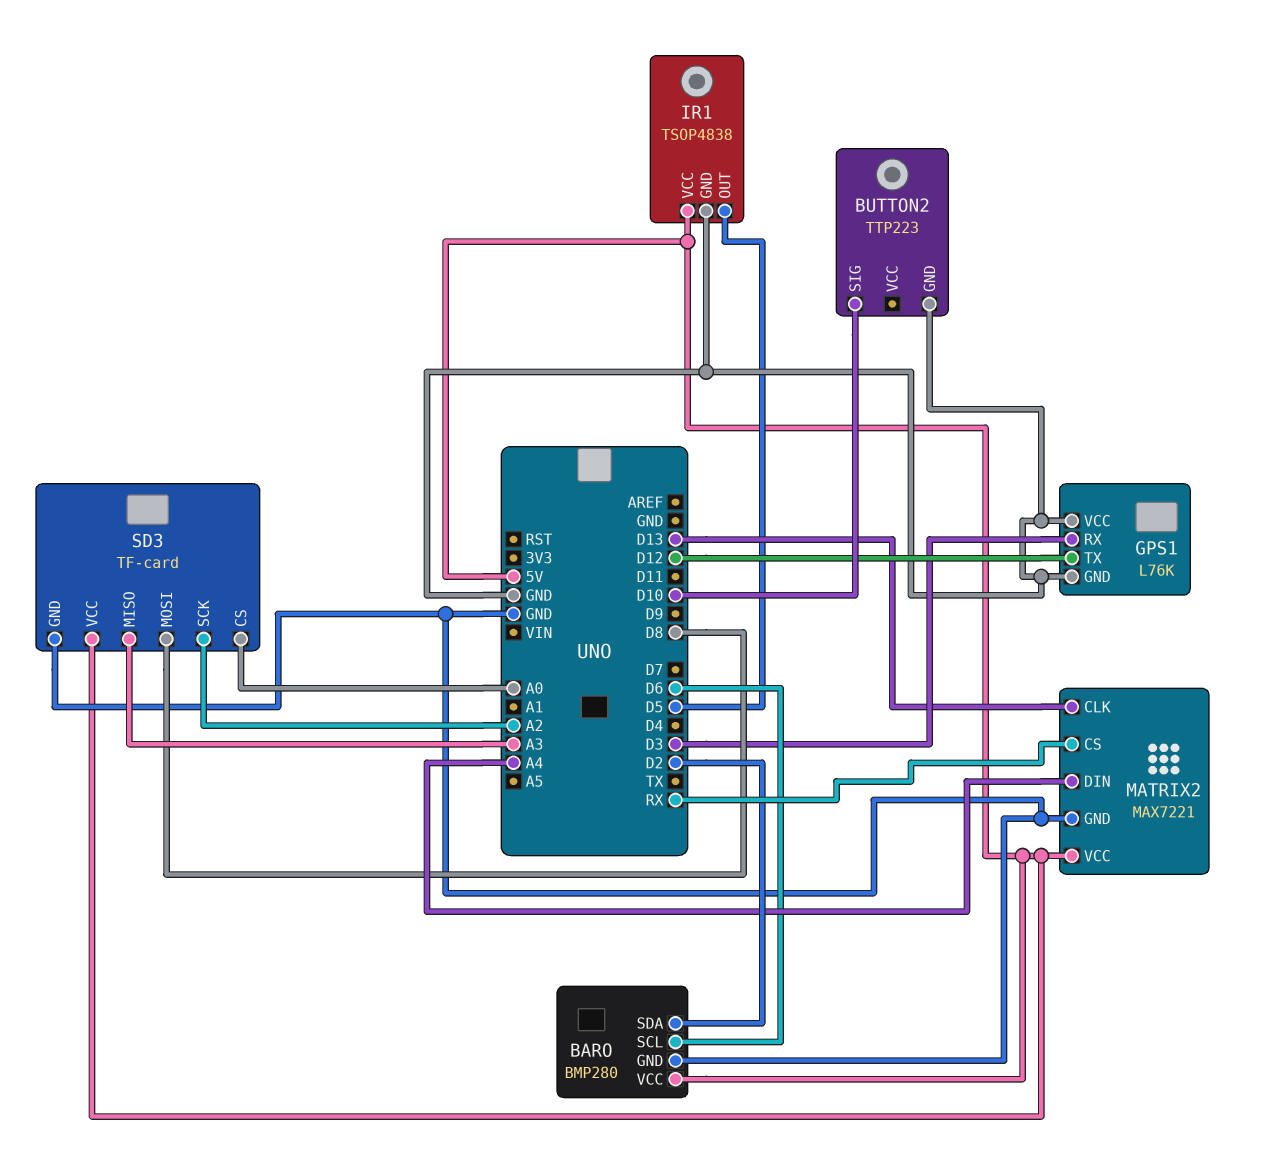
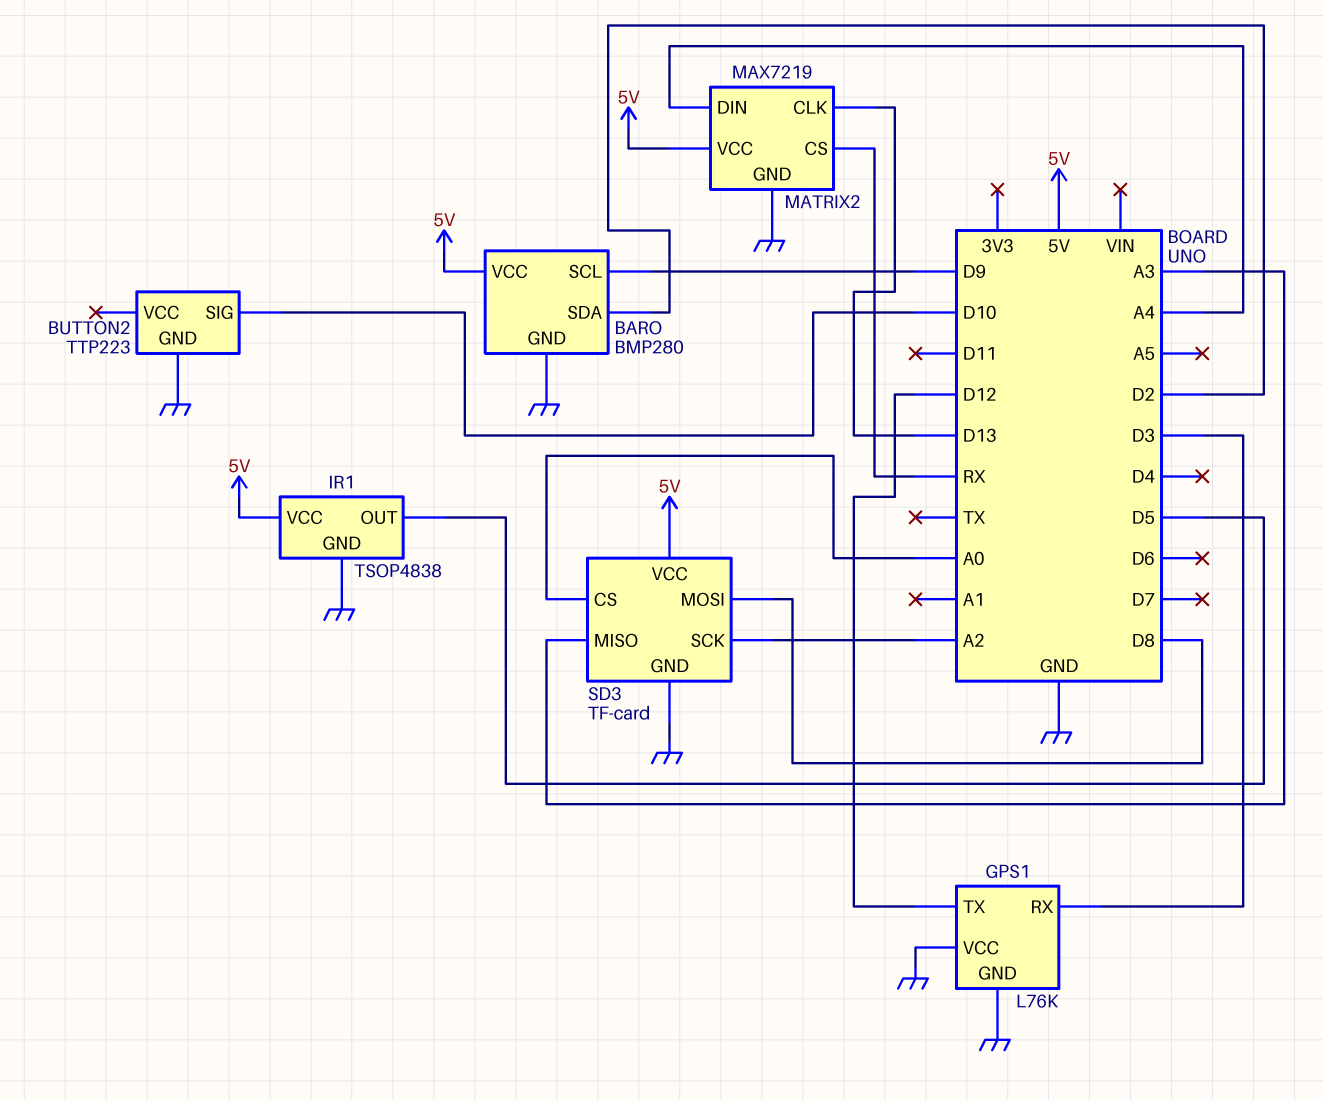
BARO pin SCL: D6 -> D9
MATRIX2: MAX7221 -> MAX7219

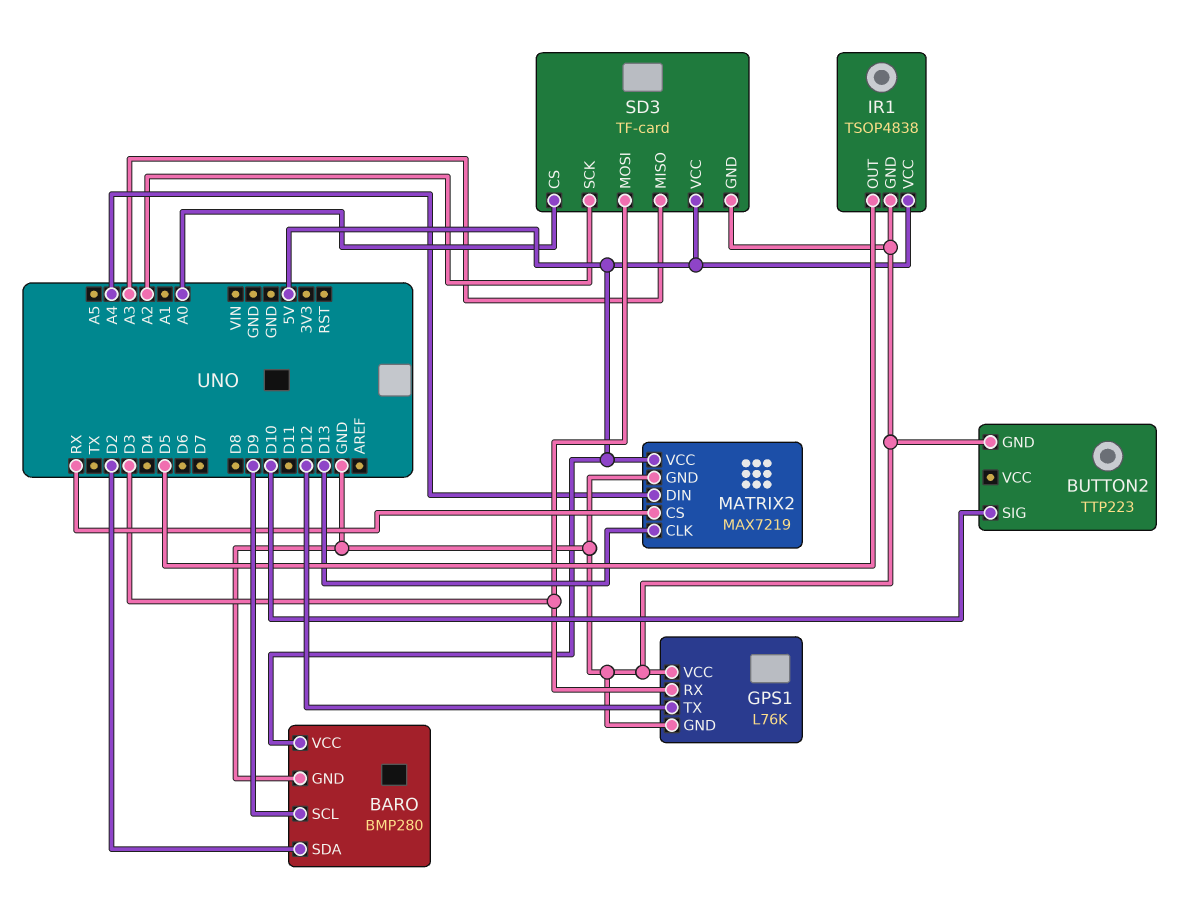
SD3 pin MOSI: D8 -> D3

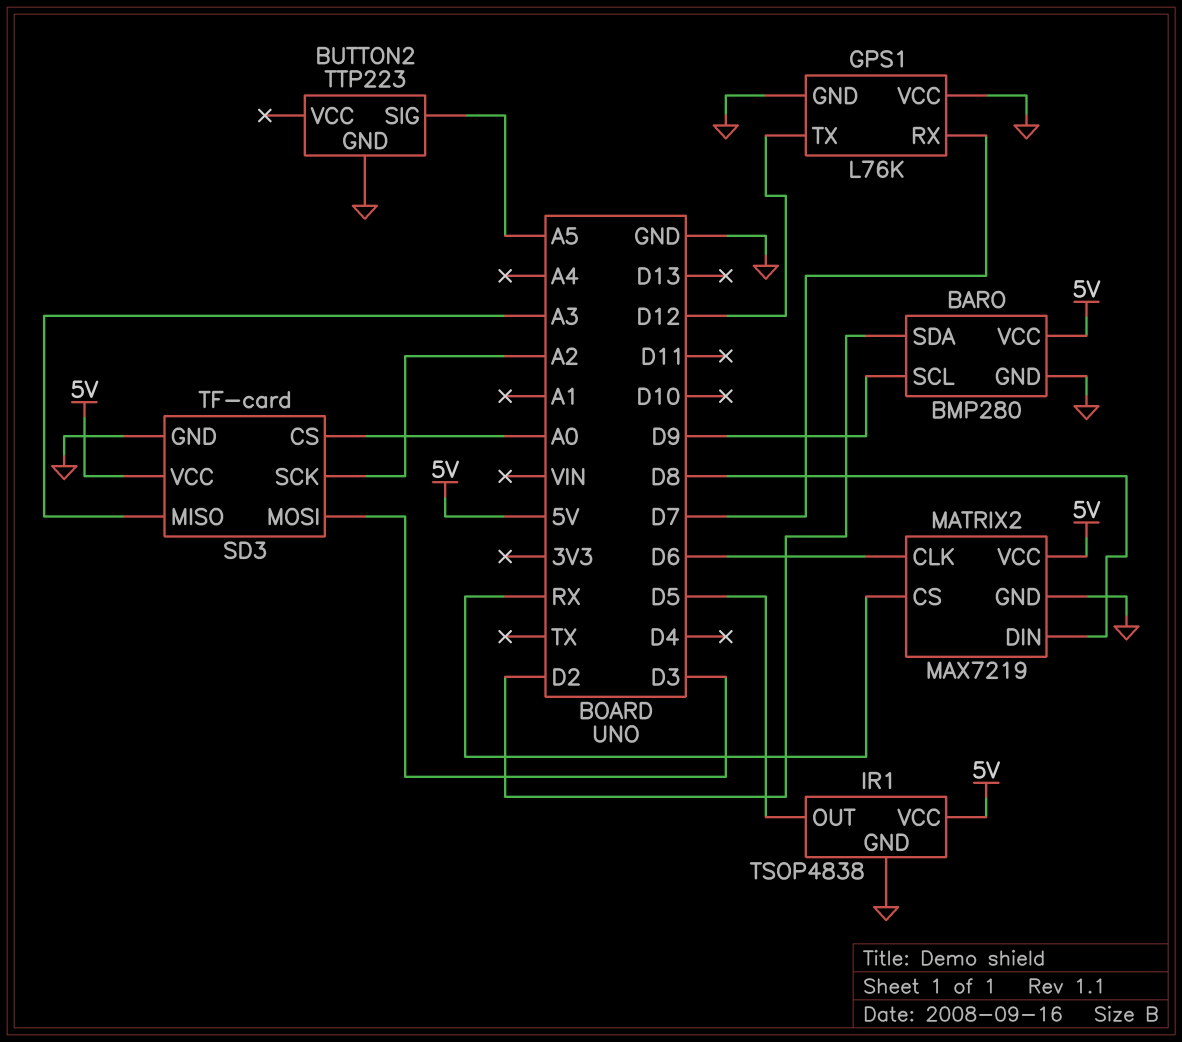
BUTTON2 pin SIG: D10 -> A5
GPS1 pin RX: D3 -> D7
MATRIX2 pin CLK: D13 -> D6
MATRIX2 pin DIN: A4 -> D8

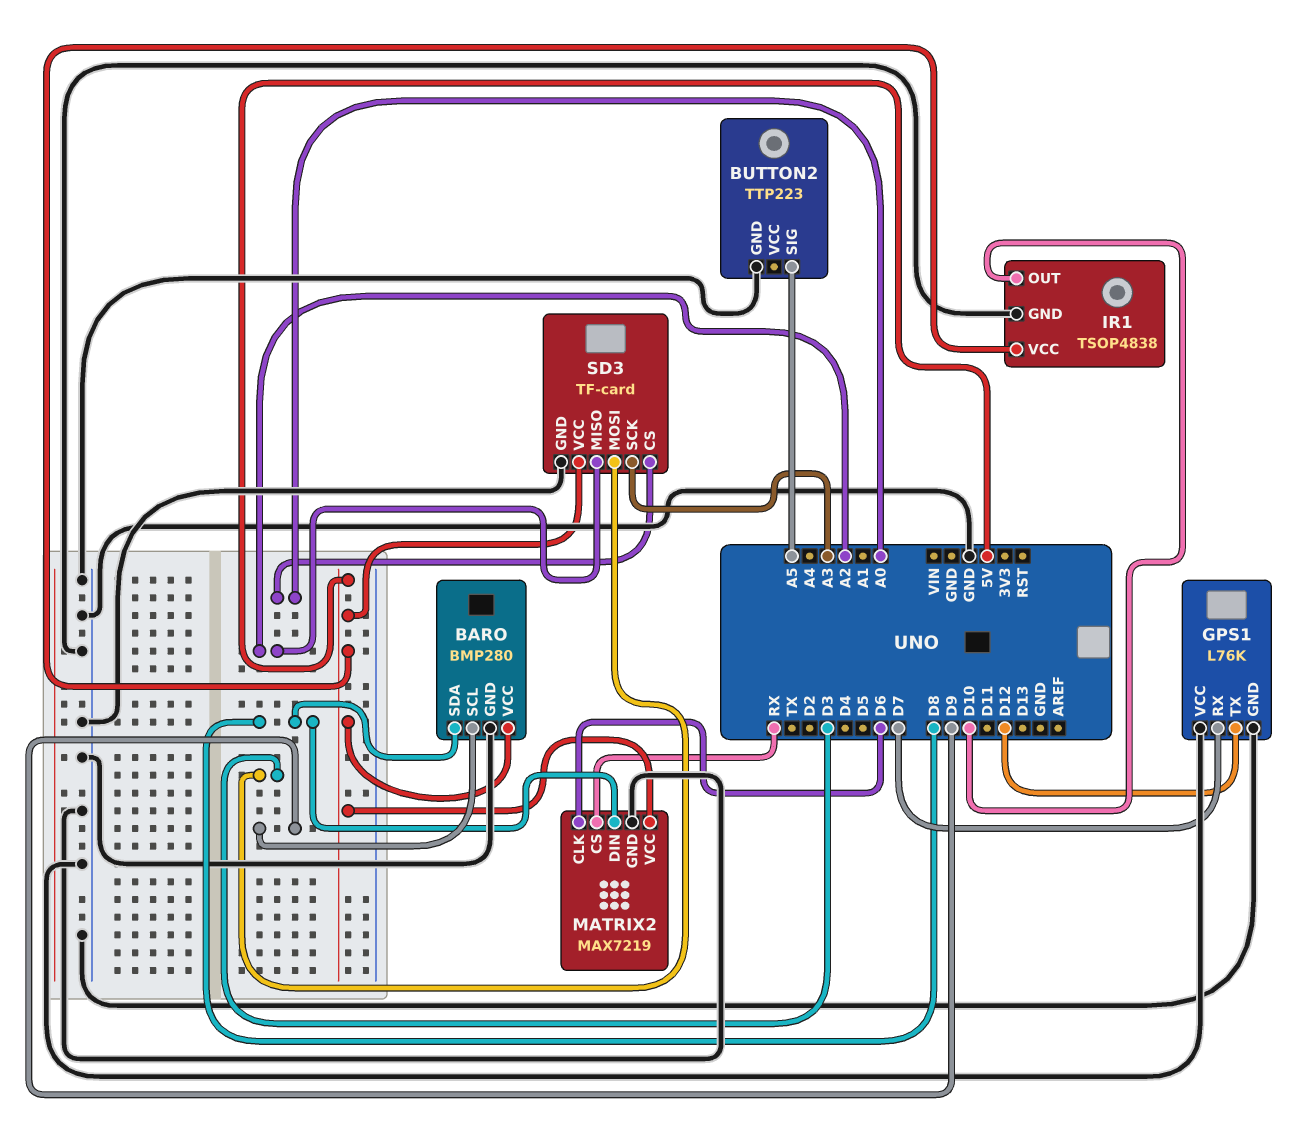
BARO pin SDA: D2 -> D8
IR1 pin OUT: D5 -> D10
SD3 pin MISO: A3 -> A2
SD3 pin SCK: A2 -> A3

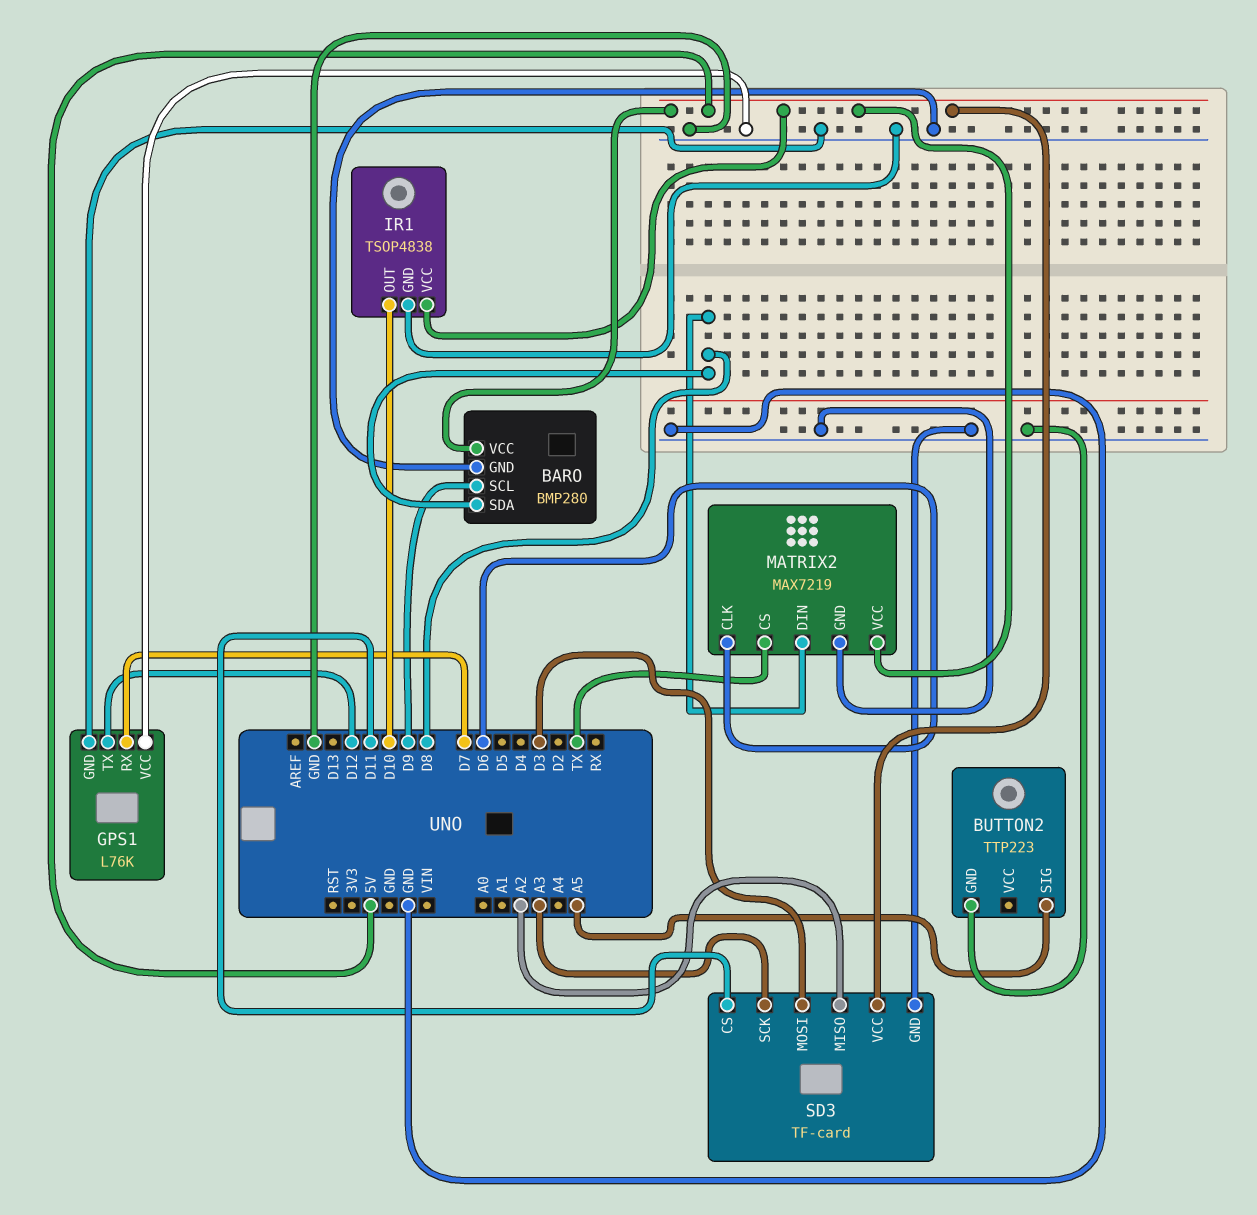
MATRIX2 pin CS: RX -> TX
SD3 pin CS: A0 -> D11

